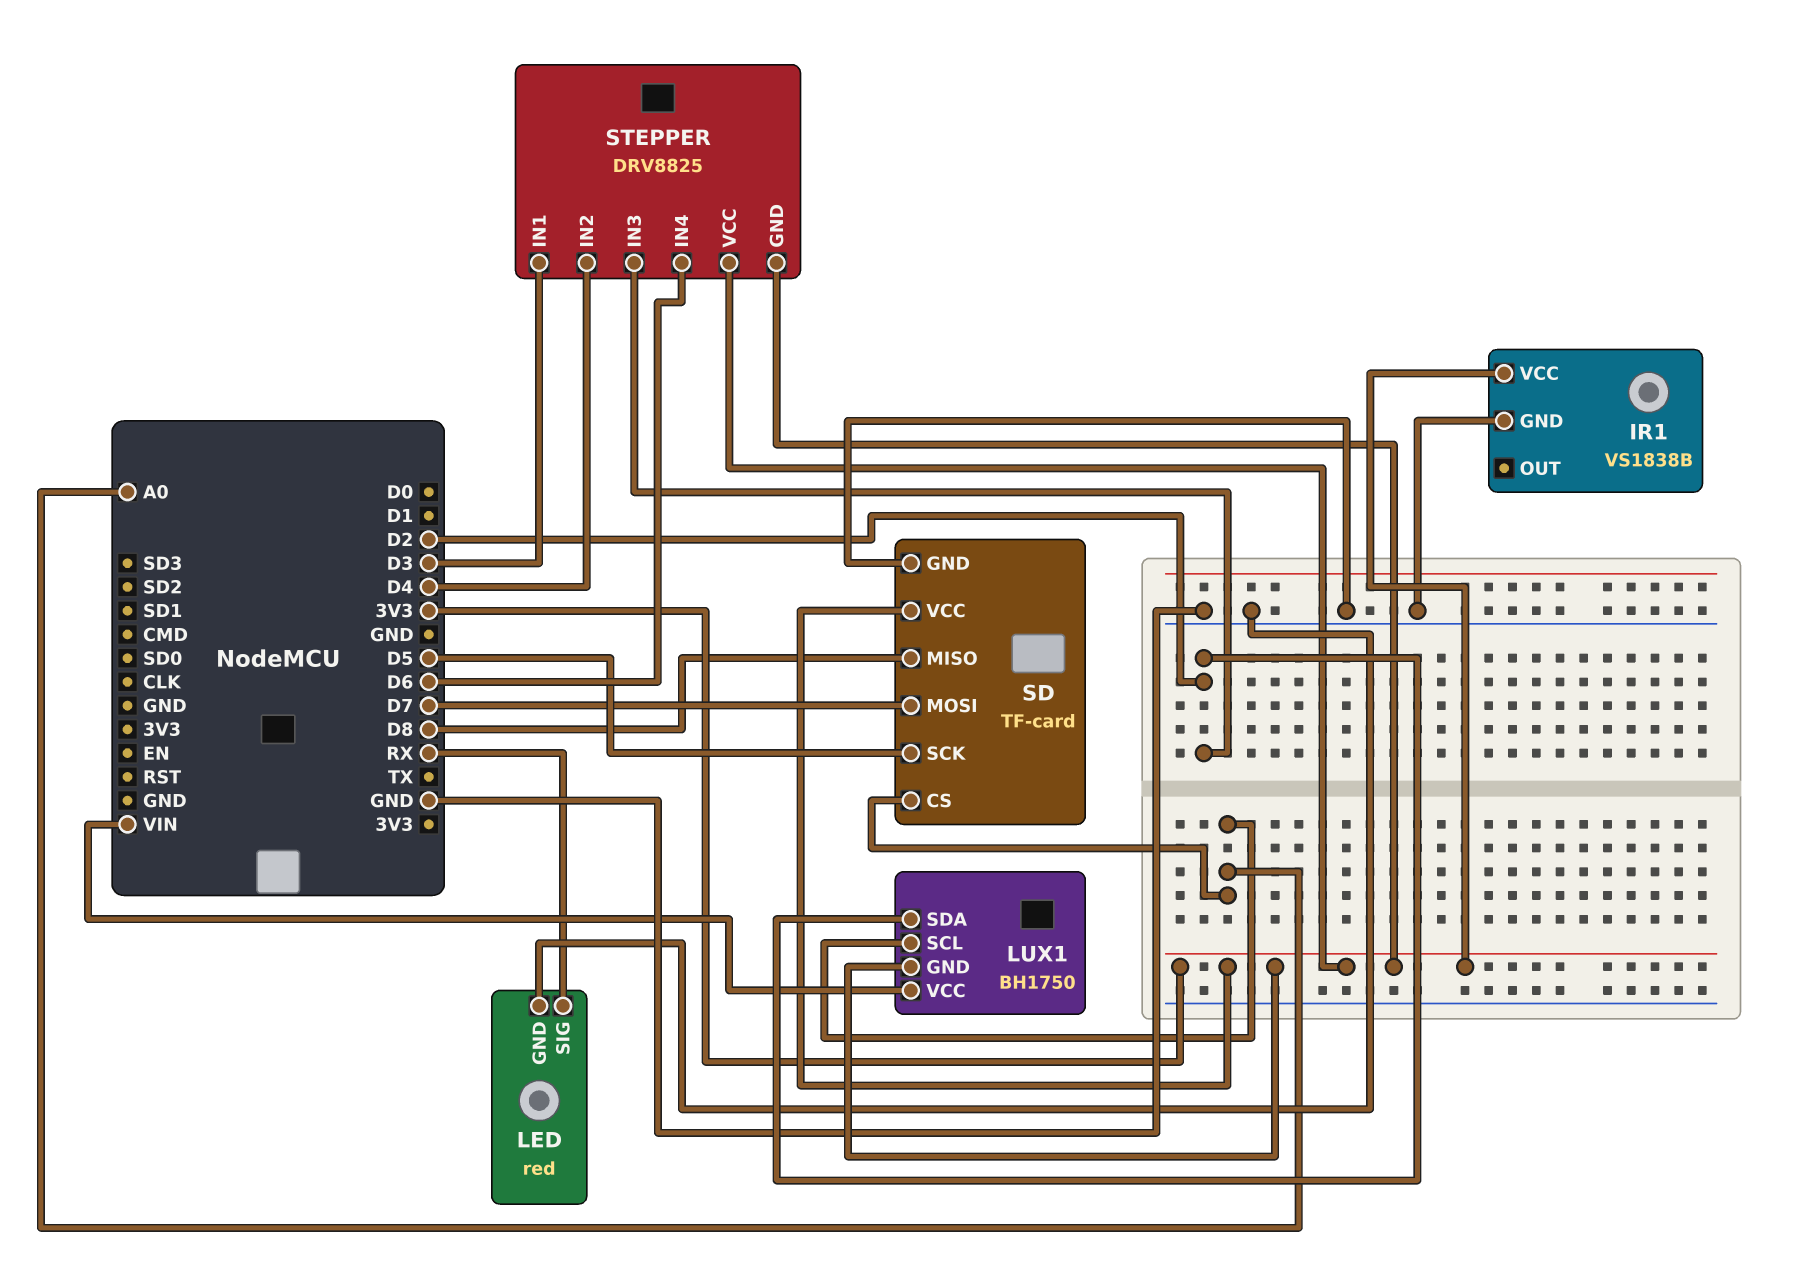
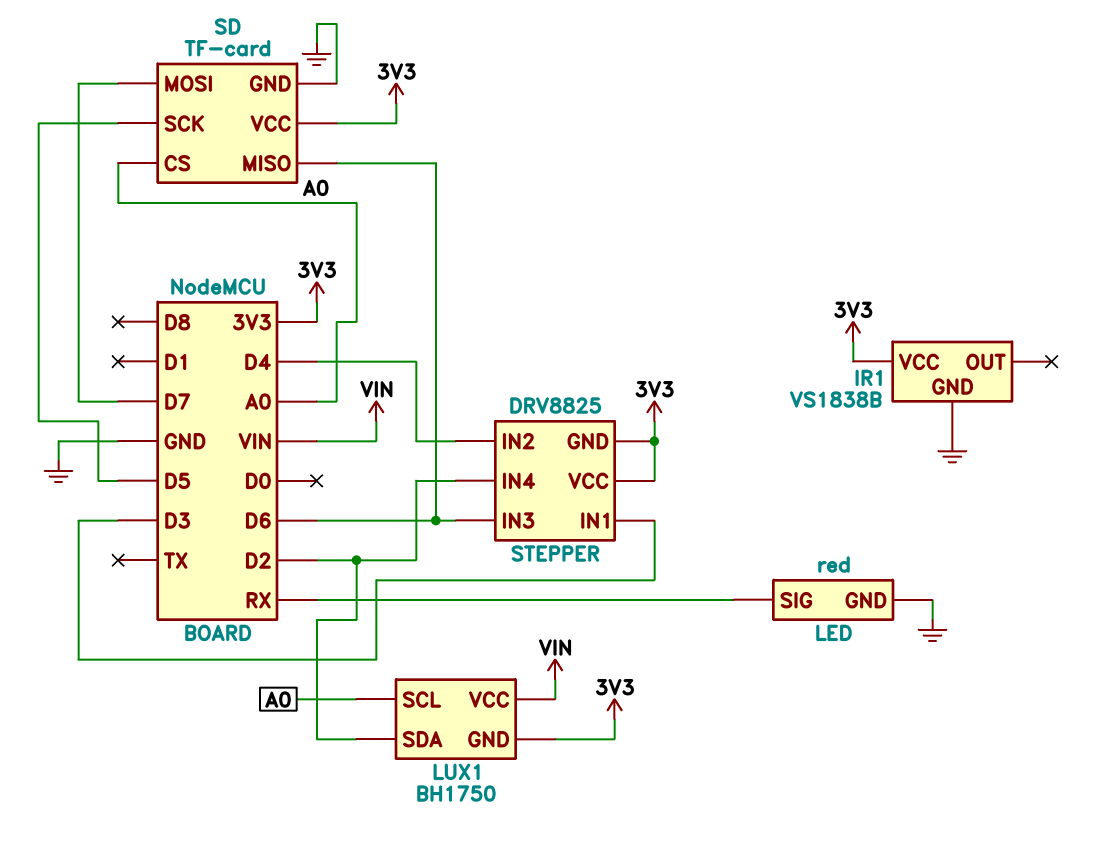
SD pin MISO: D8 -> D6
STEPPER pin IN3: D2 -> D6
STEPPER pin IN4: D6 -> D2

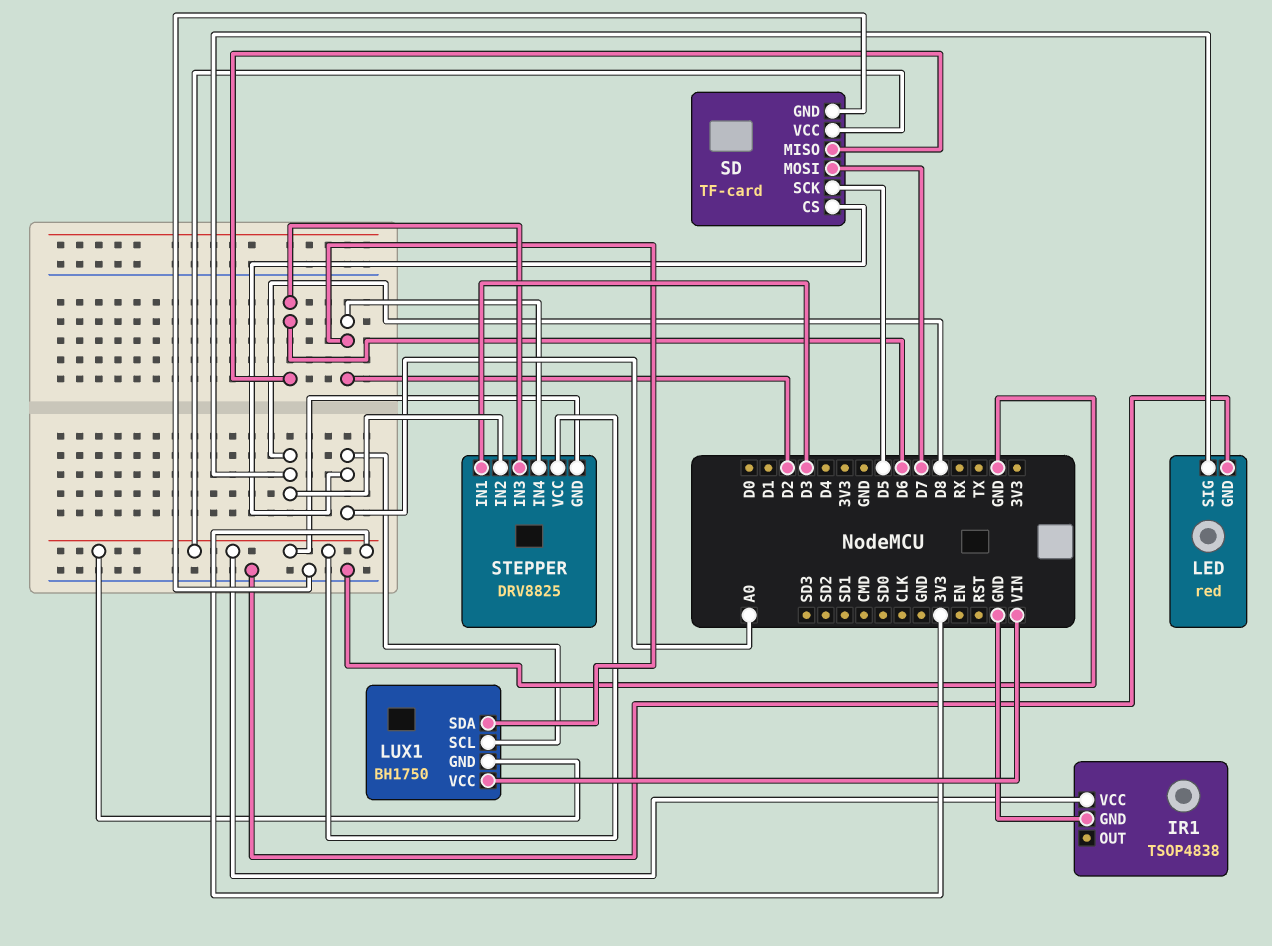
IR1: VS1838B -> TSOP4838
LED pin SIG: RX -> D8
STEPPER pin IN2: D4 -> D8

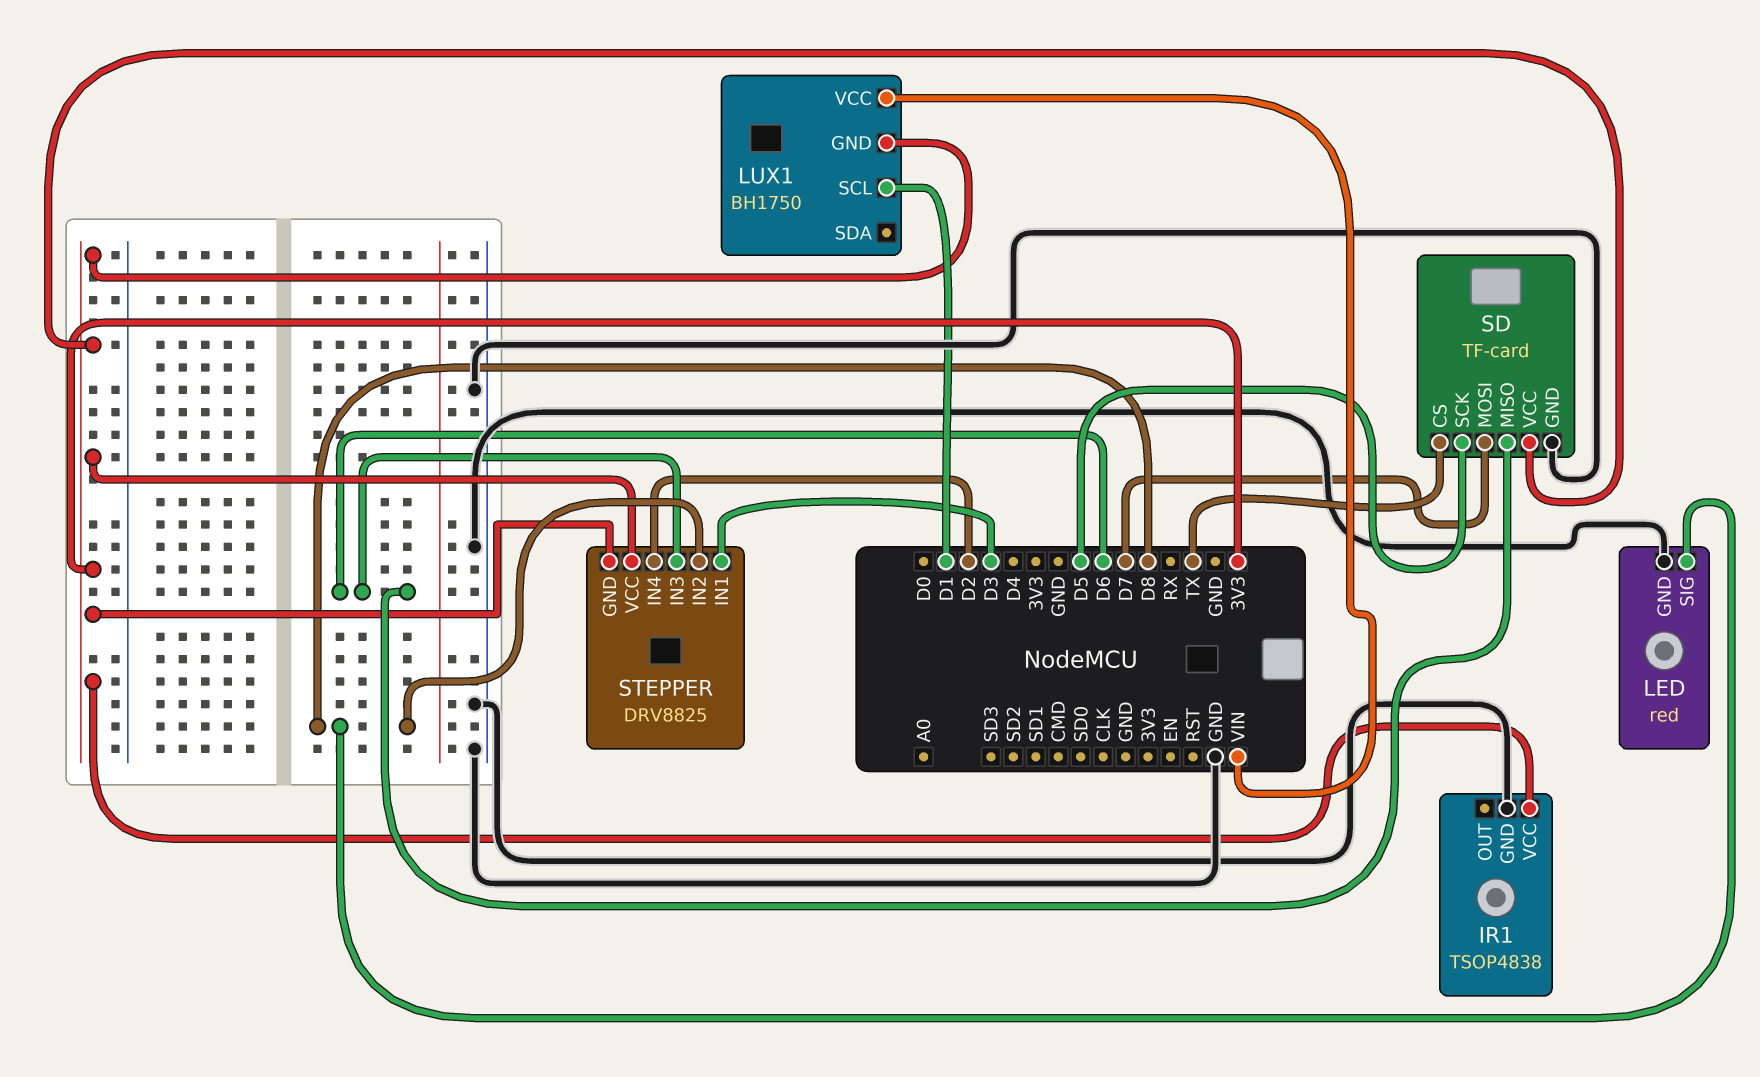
LUX1 pin SCL: A0 -> D1
LUX1 pin SDA: D2 -> none
SD pin CS: A0 -> TX

